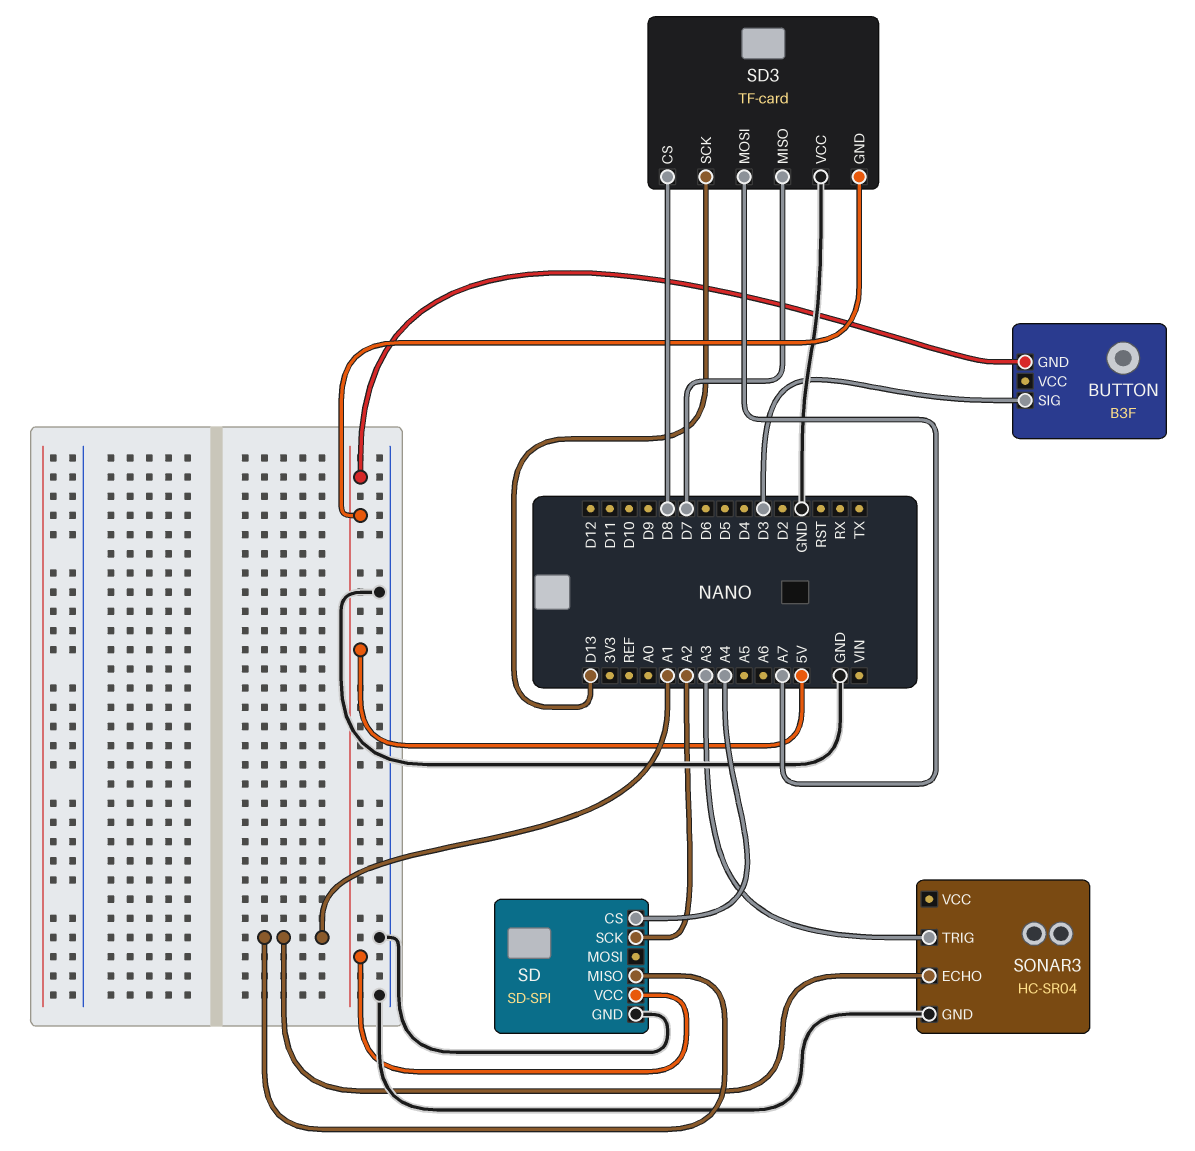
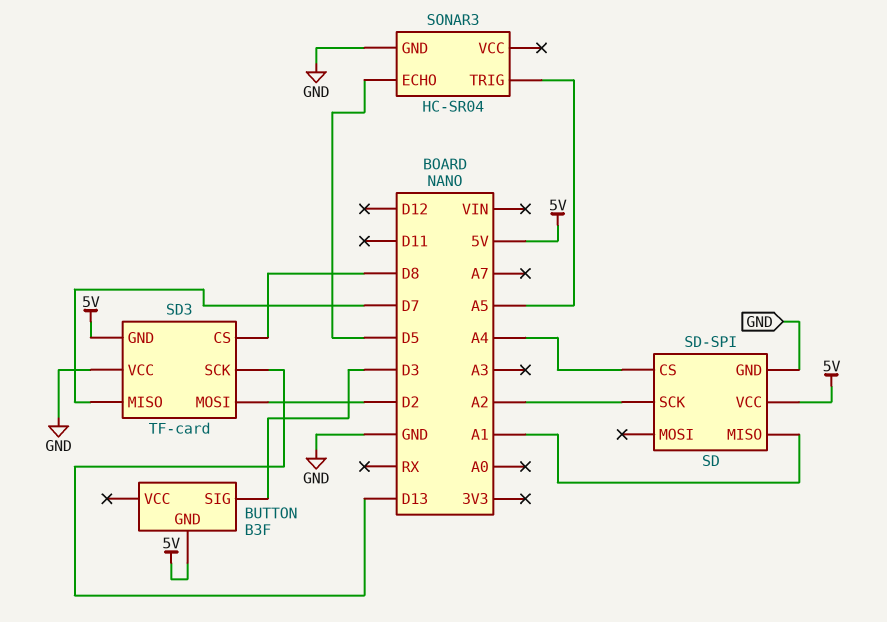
SD3 pin MOSI: A7 -> D2
SONAR3 pin ECHO: A1 -> D5
SONAR3 pin TRIG: A3 -> A5

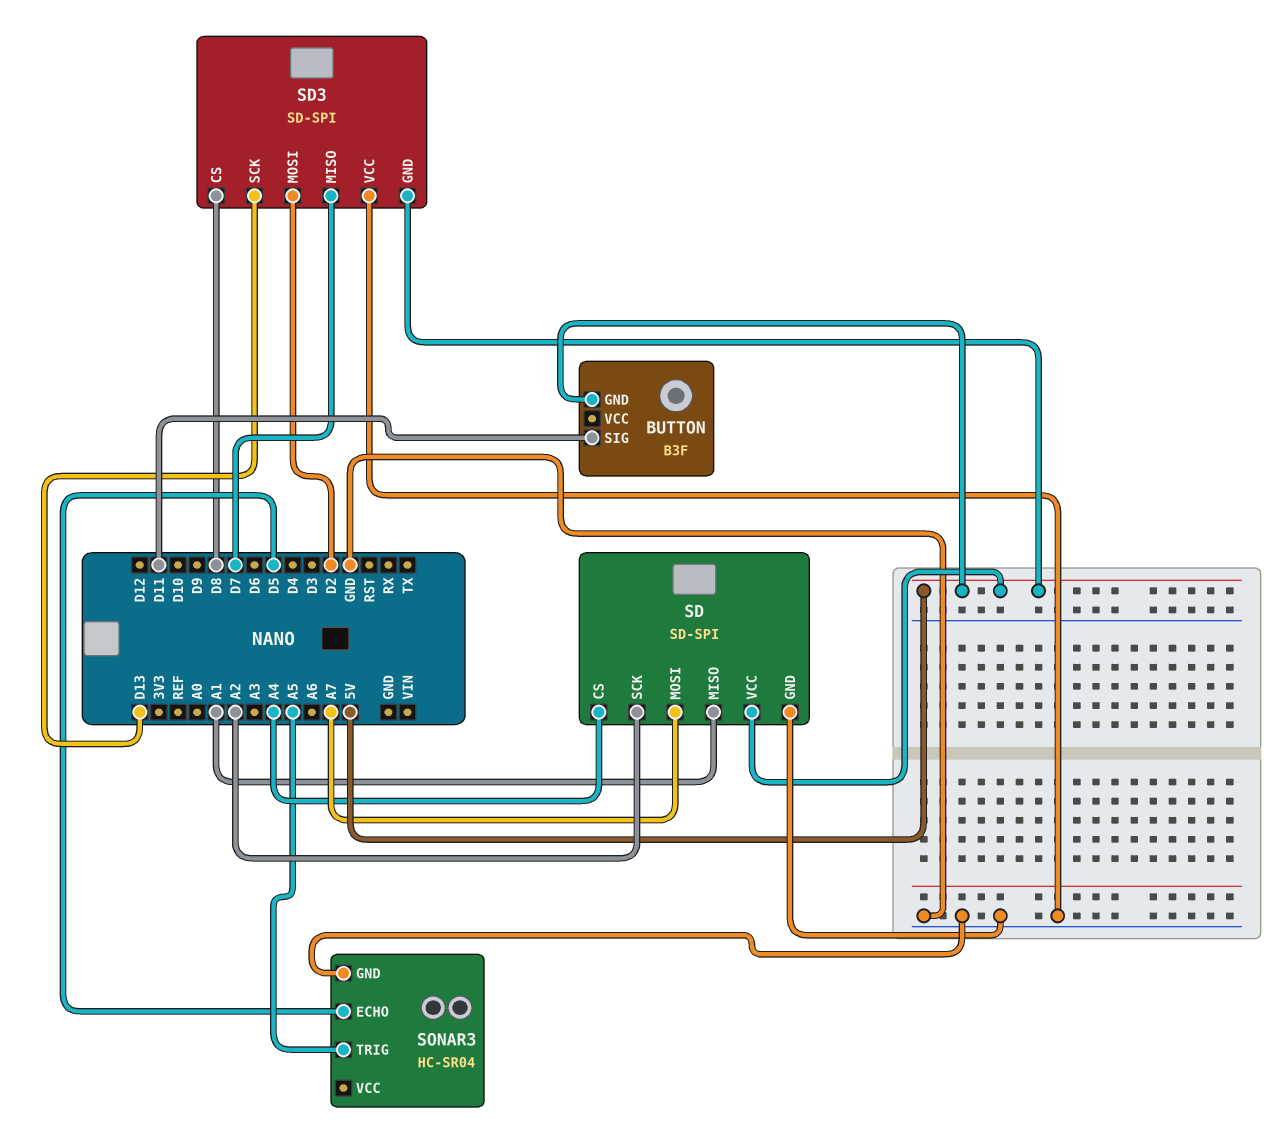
BUTTON pin SIG: D3 -> D11
SD pin MOSI: none -> A7
SD3: TF-card -> SD-SPI

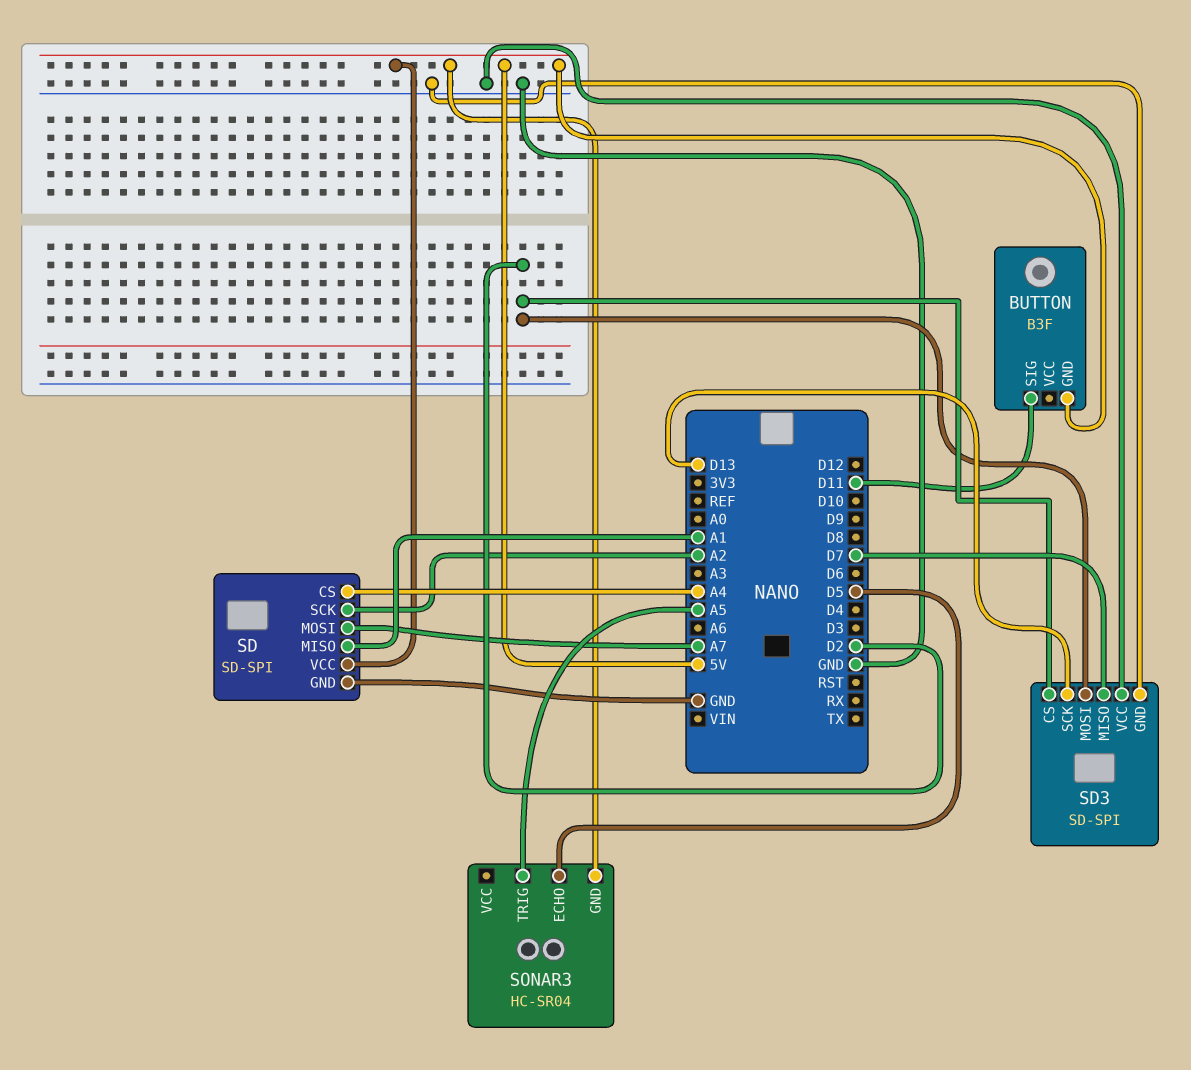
SD3 pin CS: D8 -> D2
SD3 pin GND: 5V -> GND
SONAR3 pin GND: GND -> 5V

